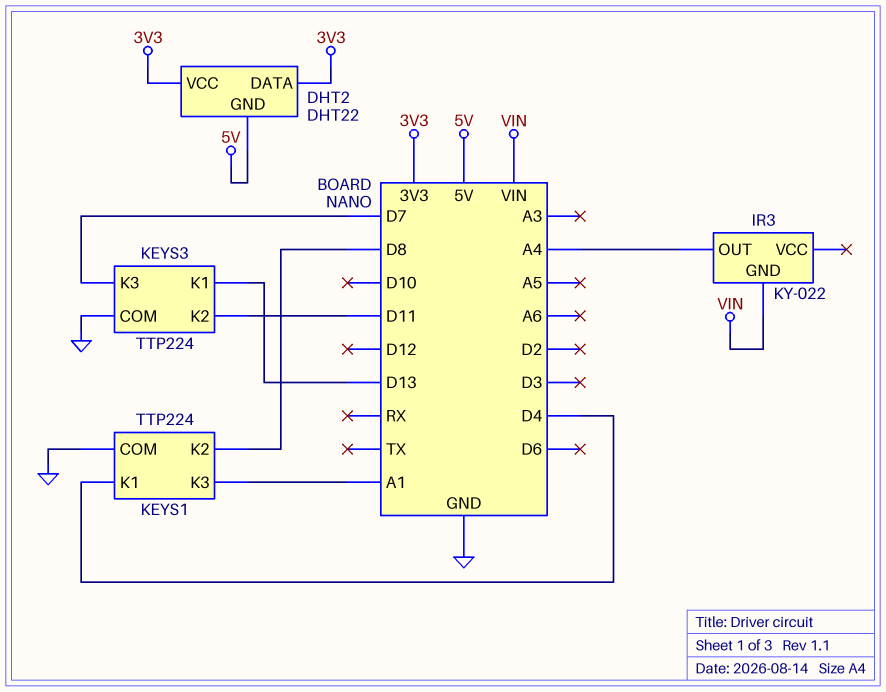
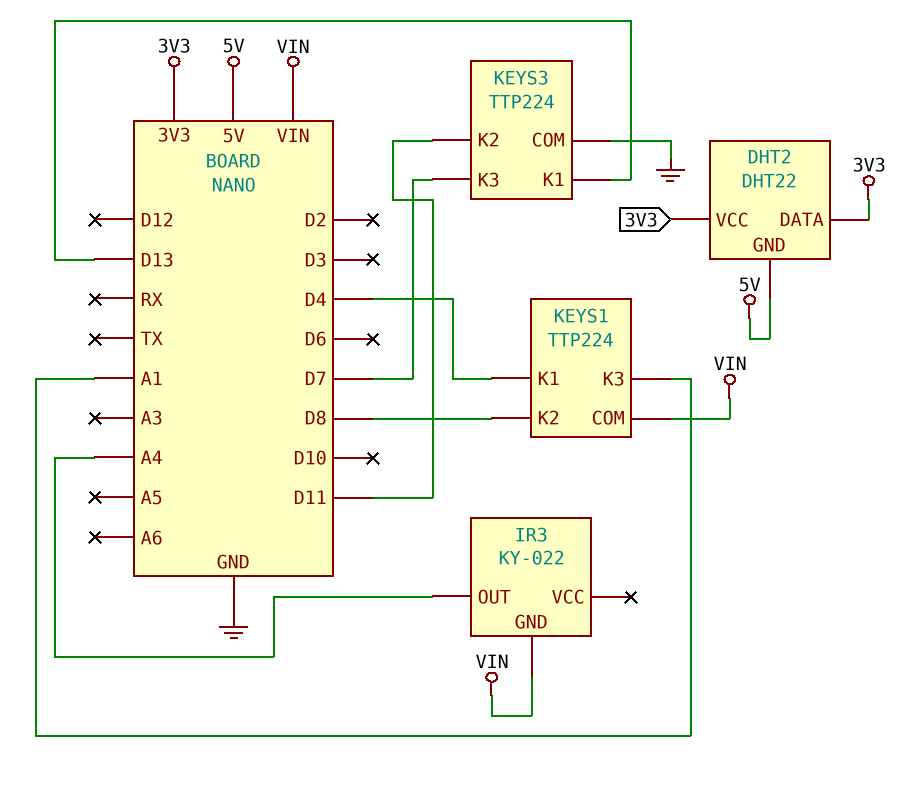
KEYS1 pin COM: GND -> VIN

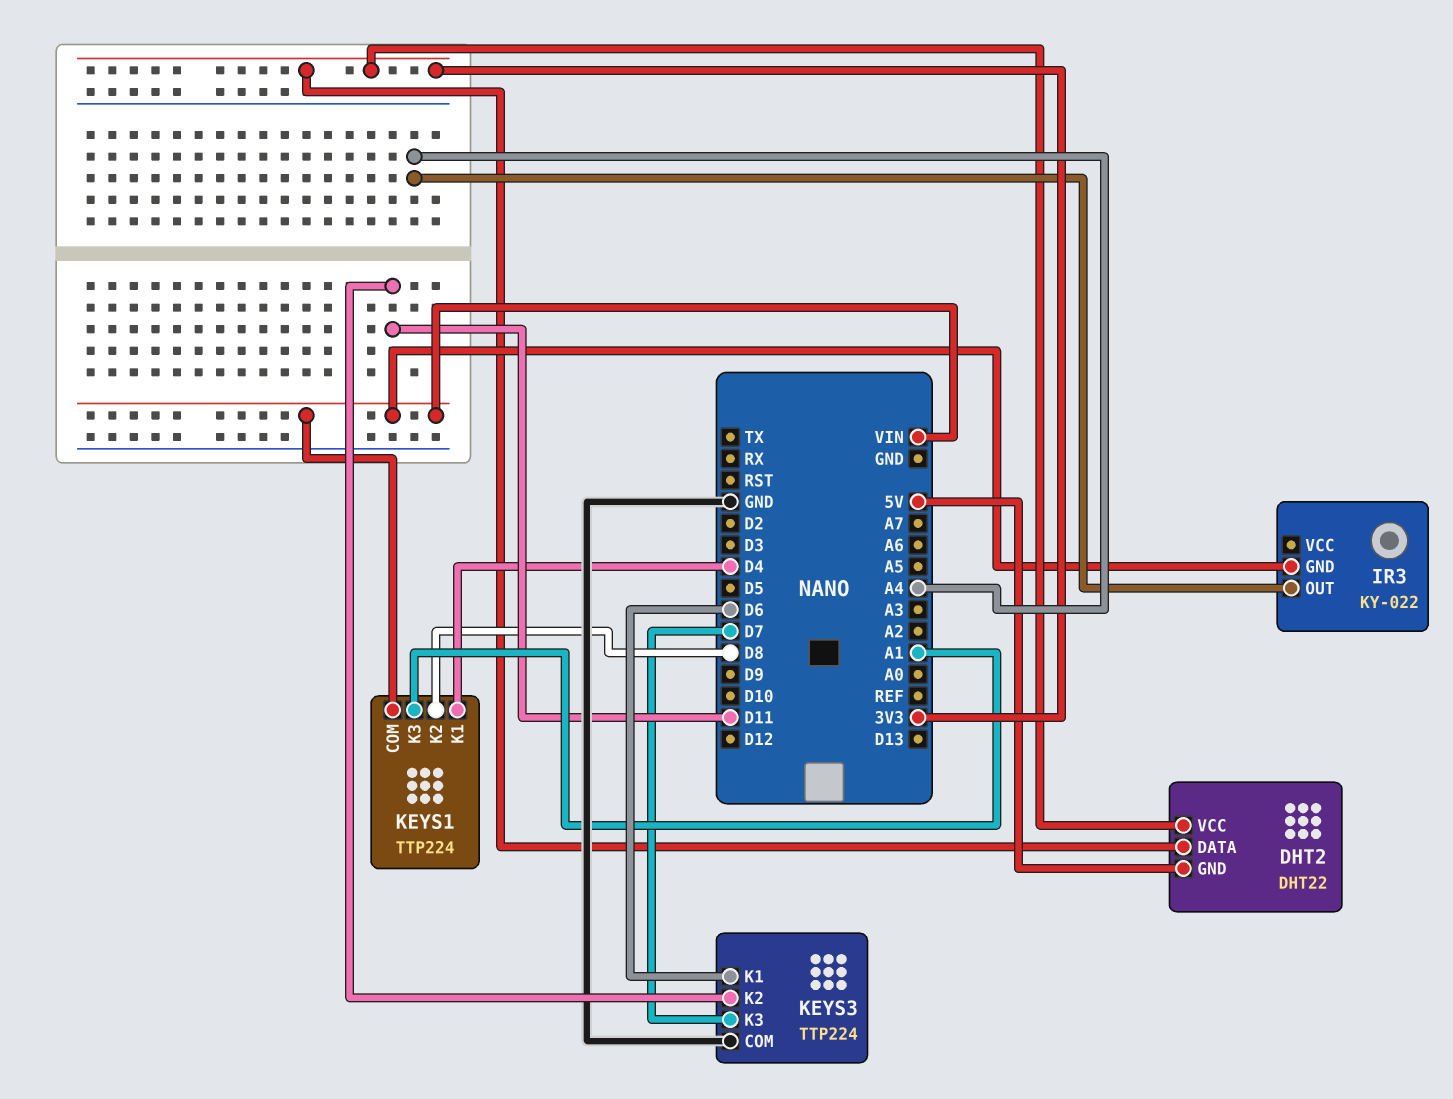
KEYS3 pin K1: D13 -> D6

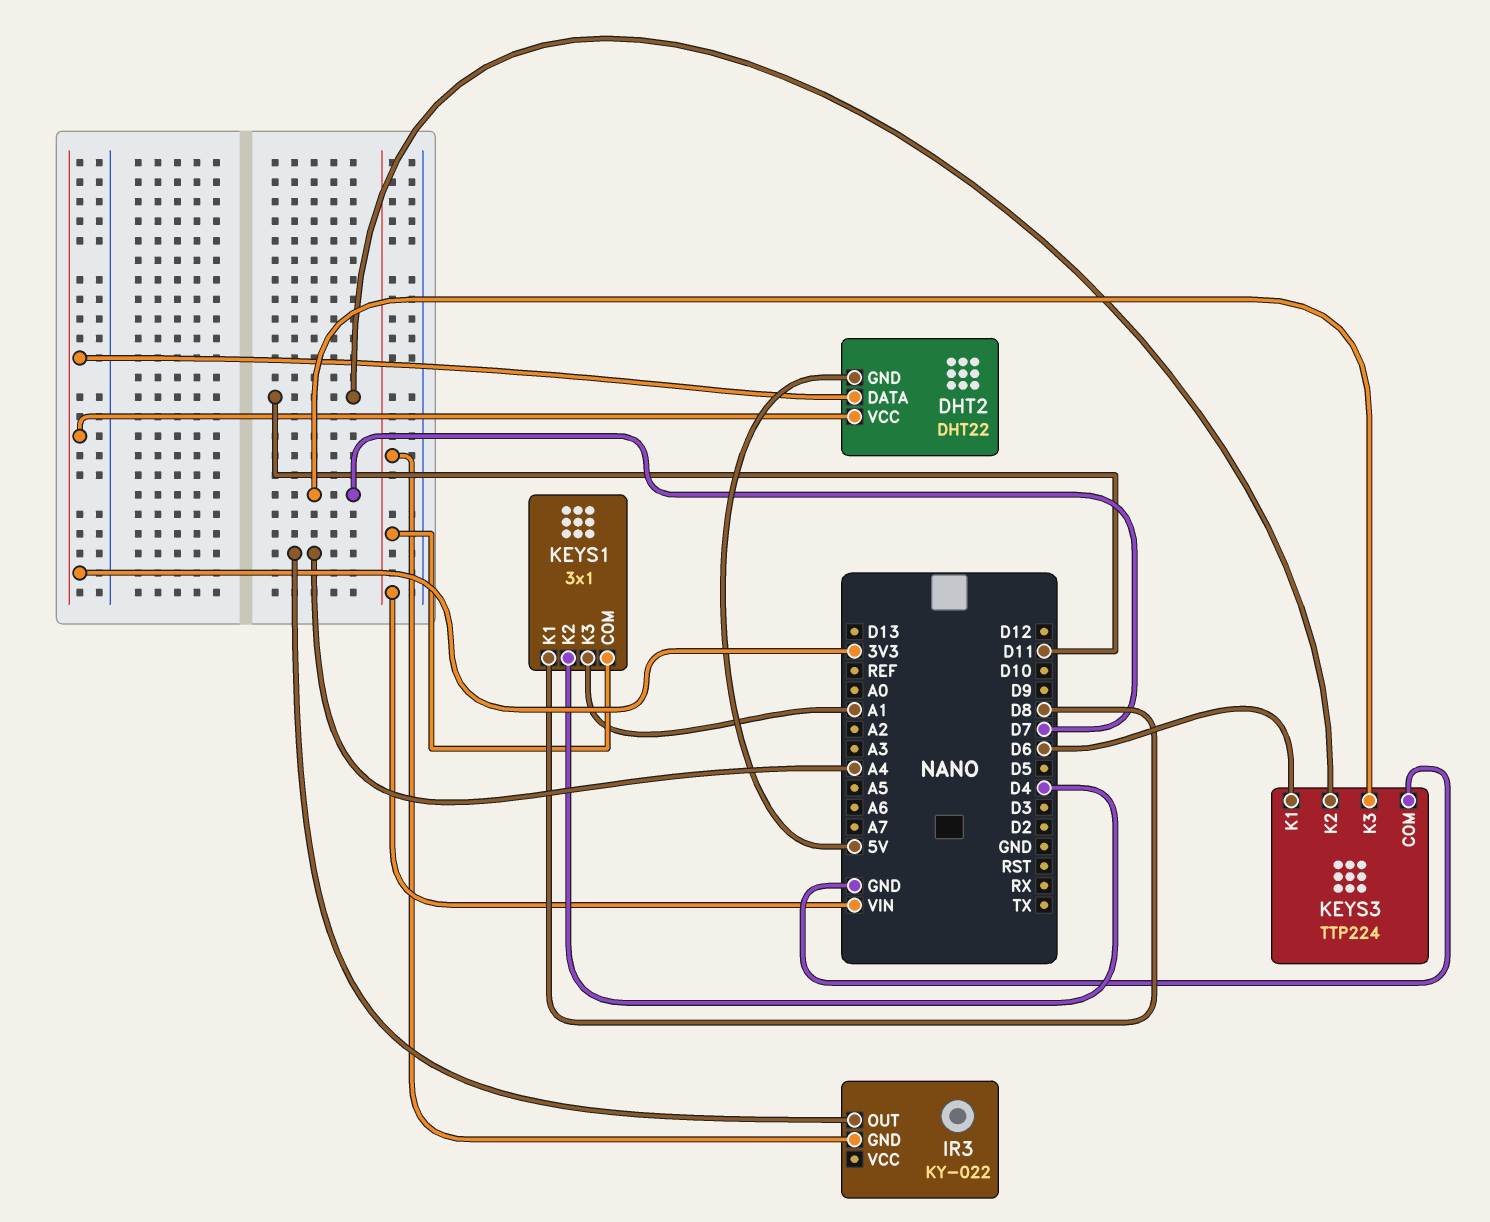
KEYS1: TTP224 -> 3x1
KEYS1 pin K1: D4 -> D8
KEYS1 pin K2: D8 -> D4

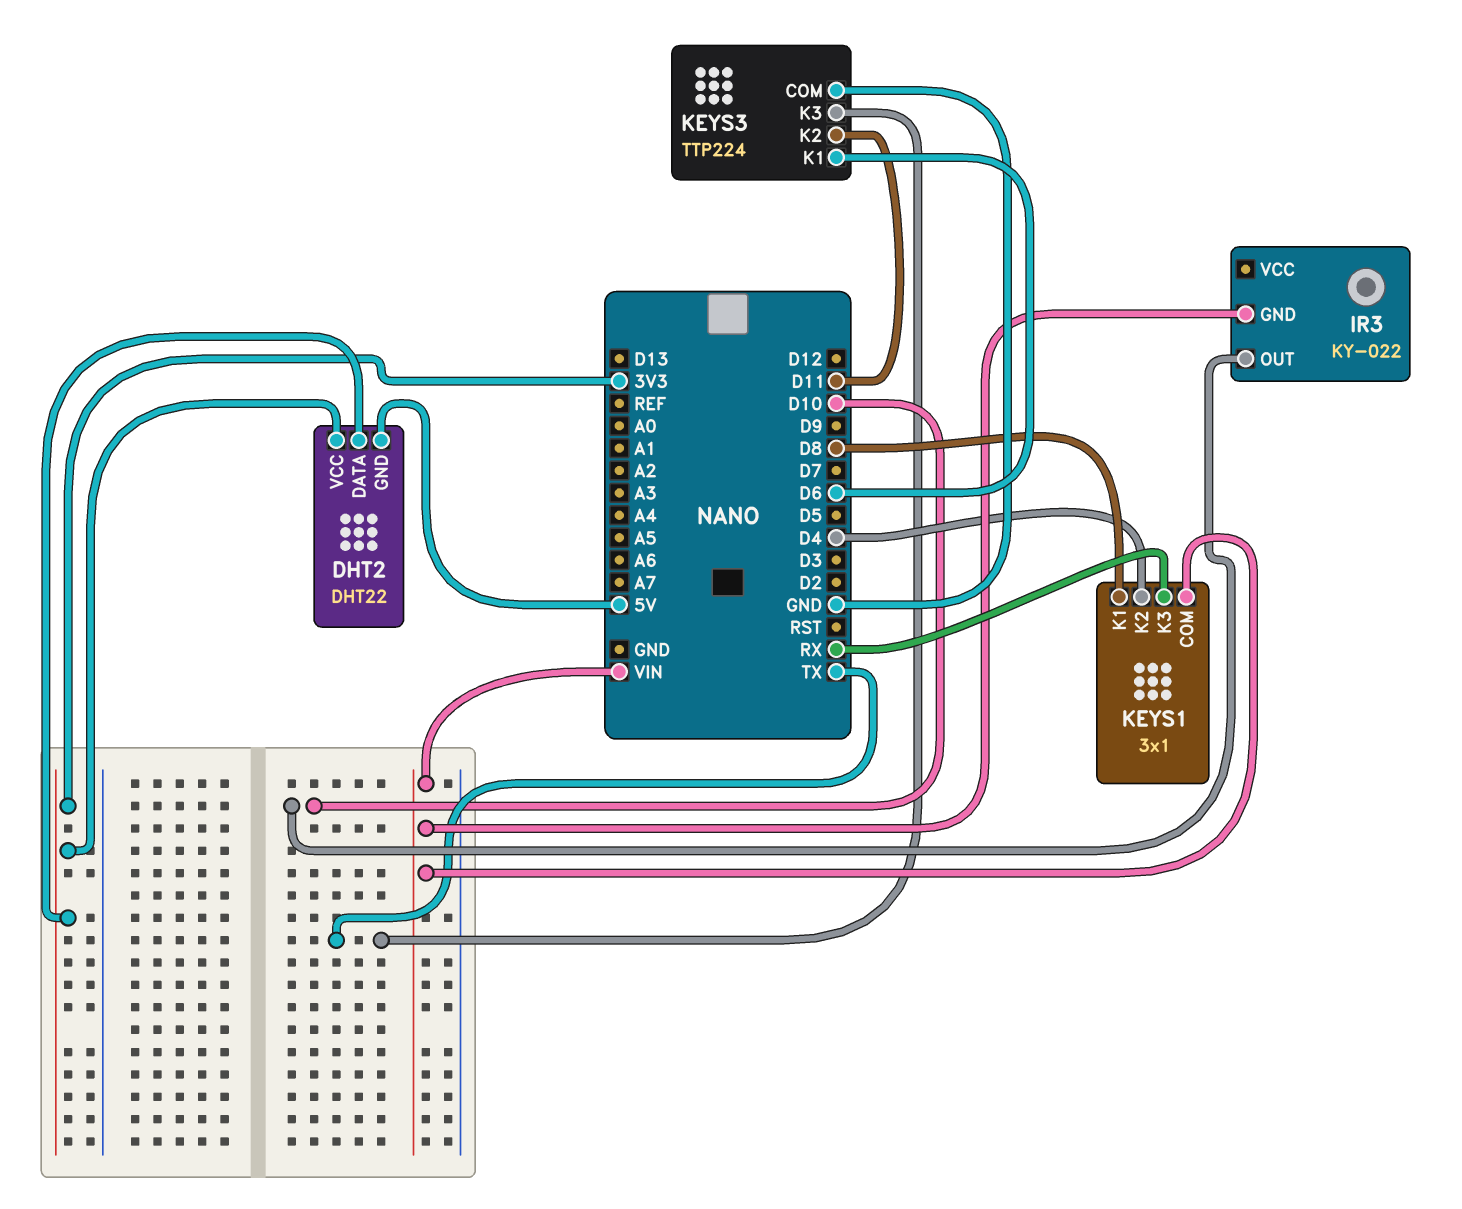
IR3 pin OUT: A4 -> D10
KEYS1 pin K3: A1 -> RX
KEYS3 pin K3: D7 -> TX

